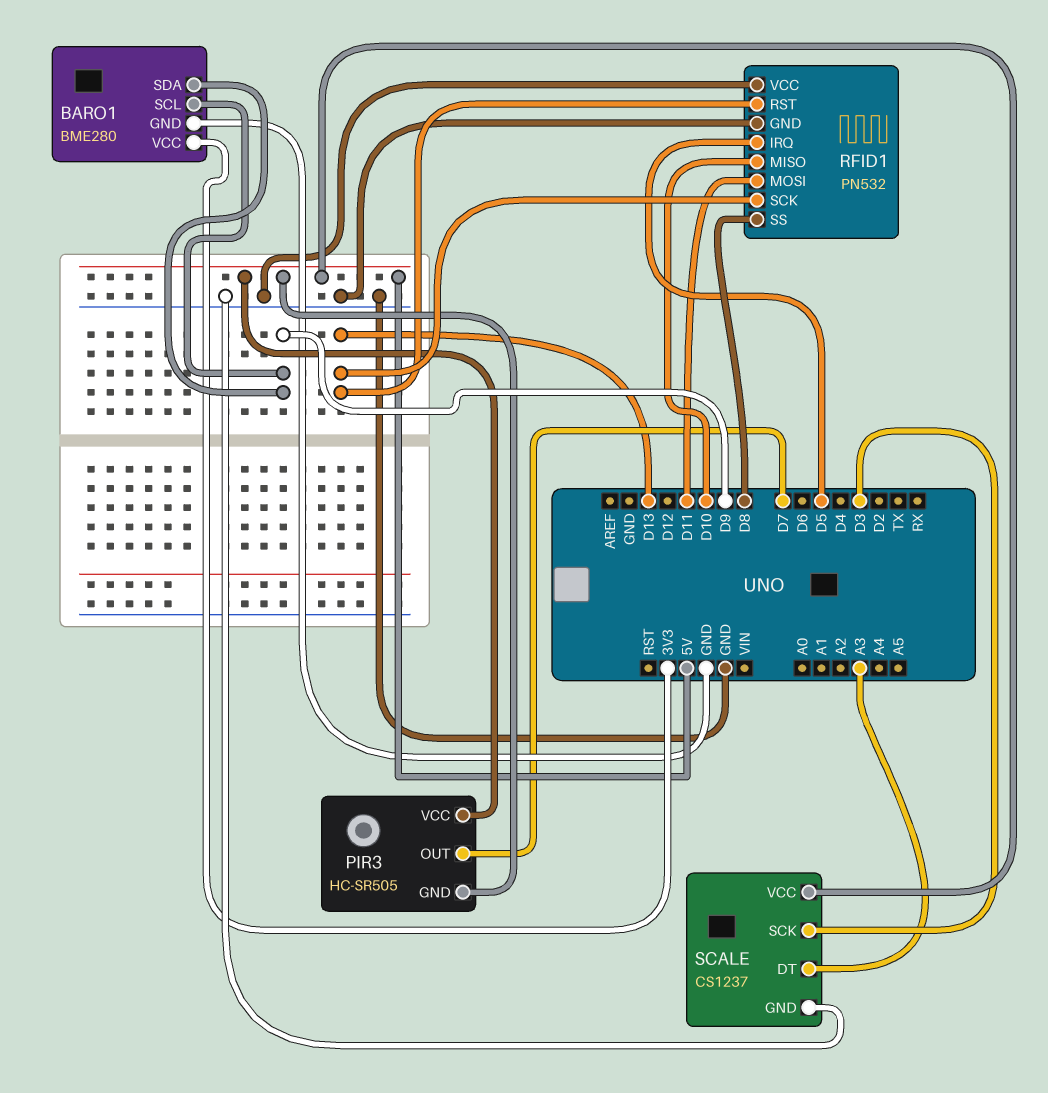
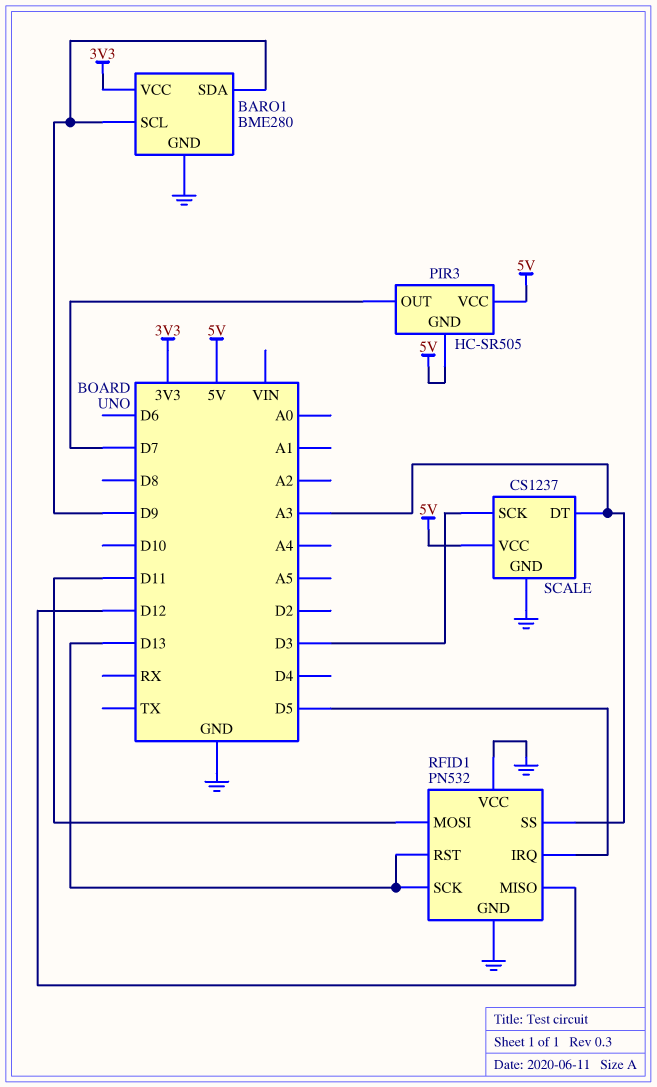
RFID1 pin MISO: D10 -> D12
RFID1 pin SS: D8 -> A3

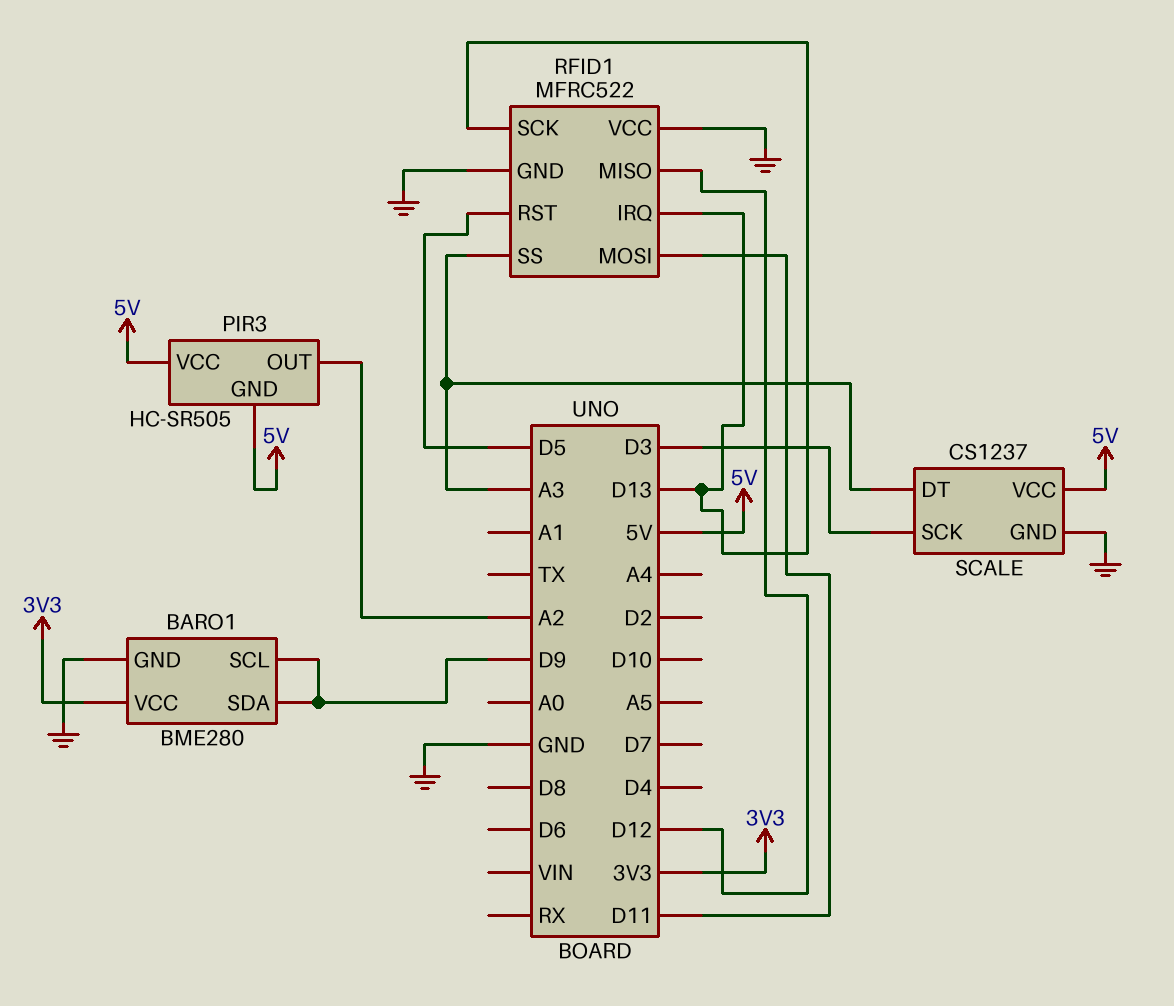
PIR3 pin OUT: D7 -> A2
RFID1: PN532 -> MFRC522
RFID1 pin IRQ: D5 -> D13
RFID1 pin RST: D13 -> D5

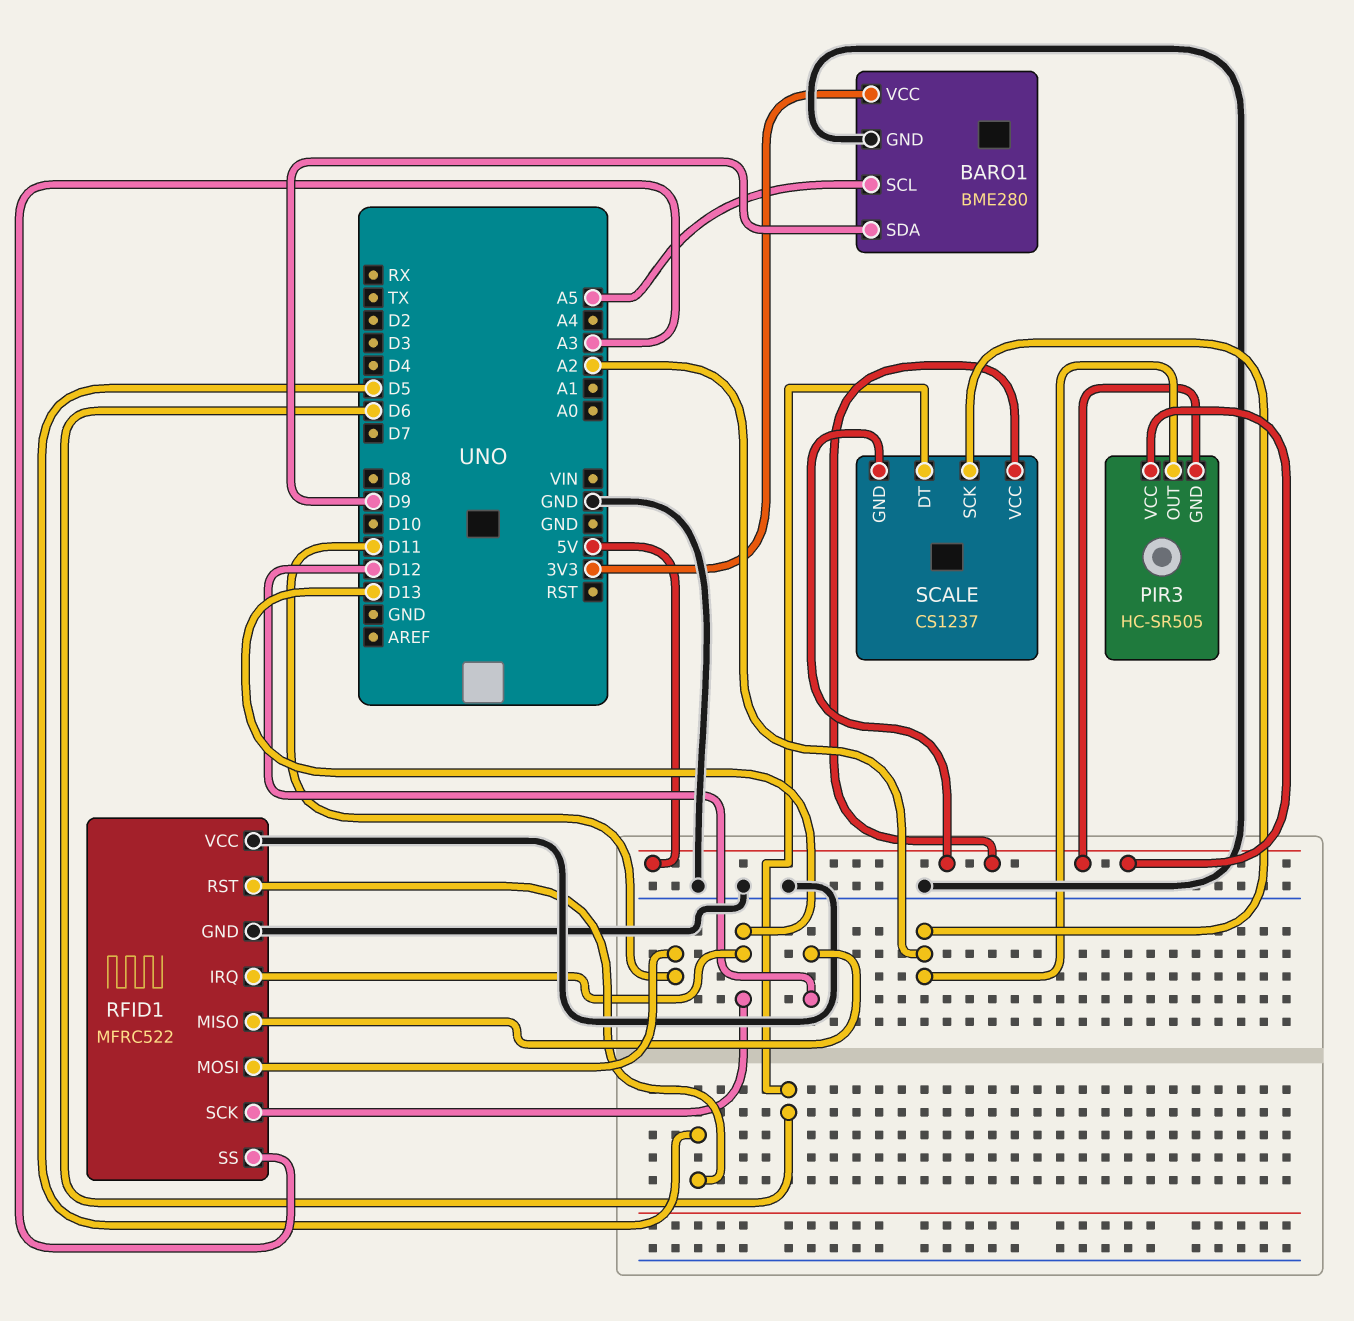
BARO1 pin SCL: D9 -> A5
SCALE pin DT: A3 -> D6
SCALE pin GND: GND -> 5V
SCALE pin SCK: D3 -> A2

